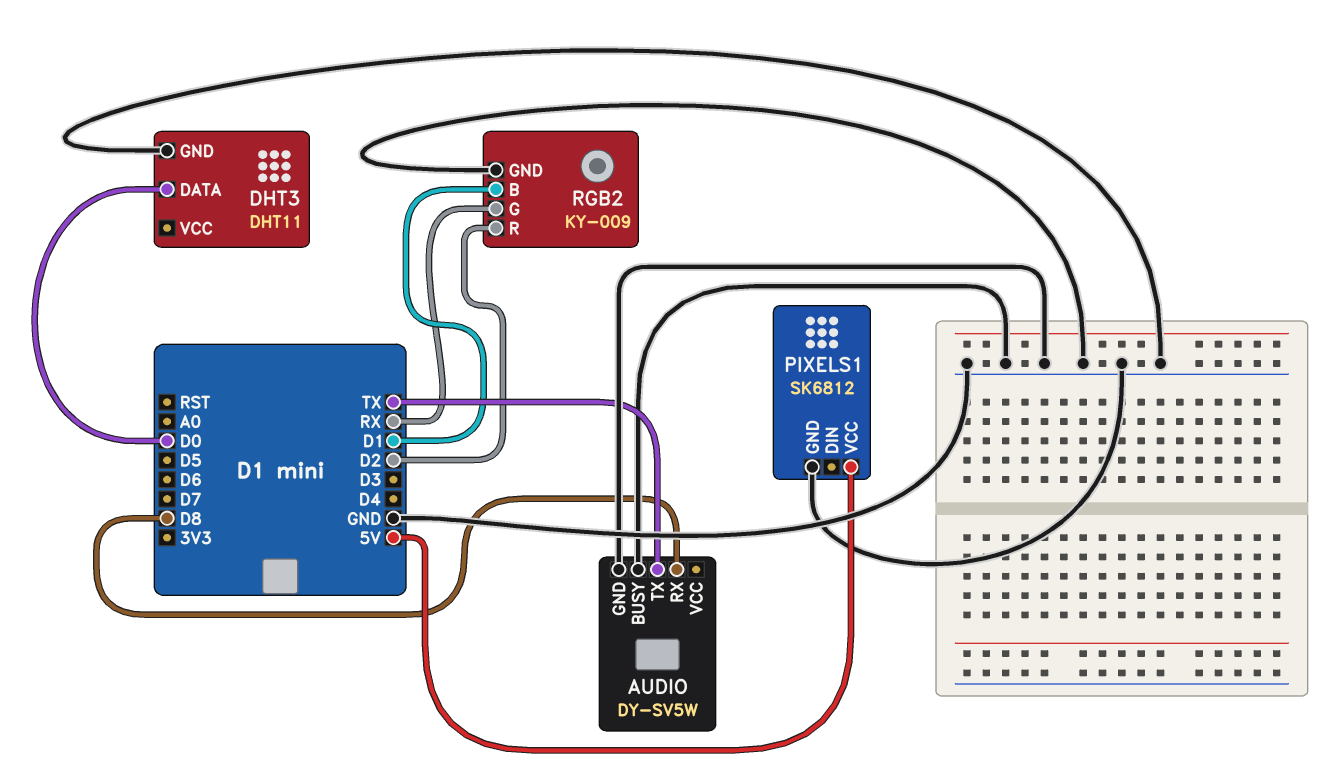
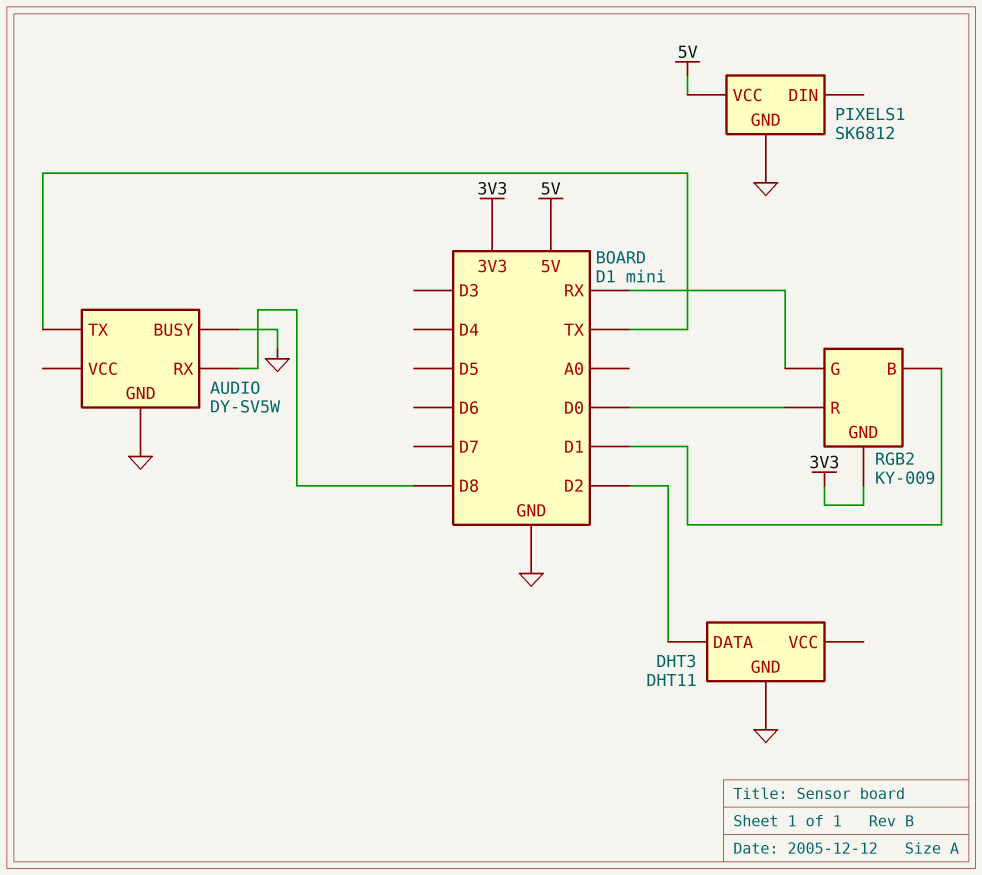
DHT3 pin DATA: D0 -> D2
RGB2 pin GND: GND -> 3V3
RGB2 pin R: D2 -> D0

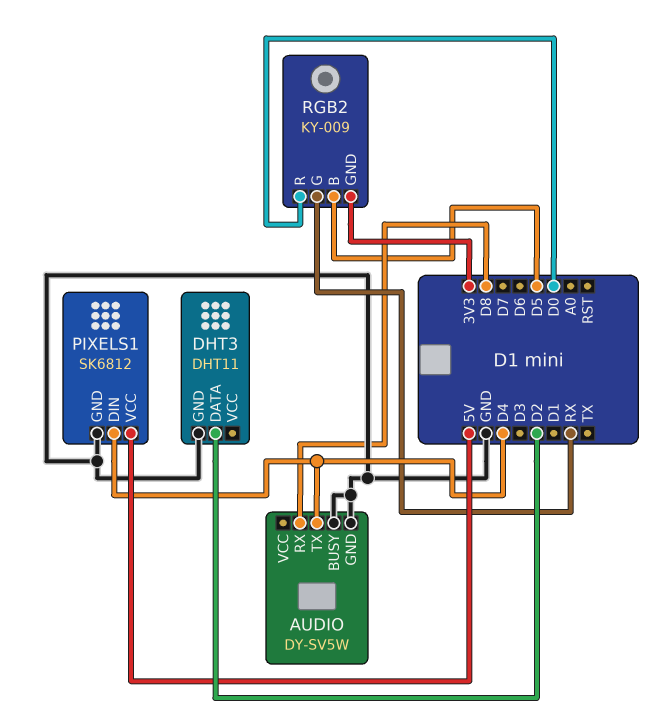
AUDIO pin TX: TX -> D4
PIXELS1 pin DIN: none -> D4
RGB2 pin B: D1 -> D5

